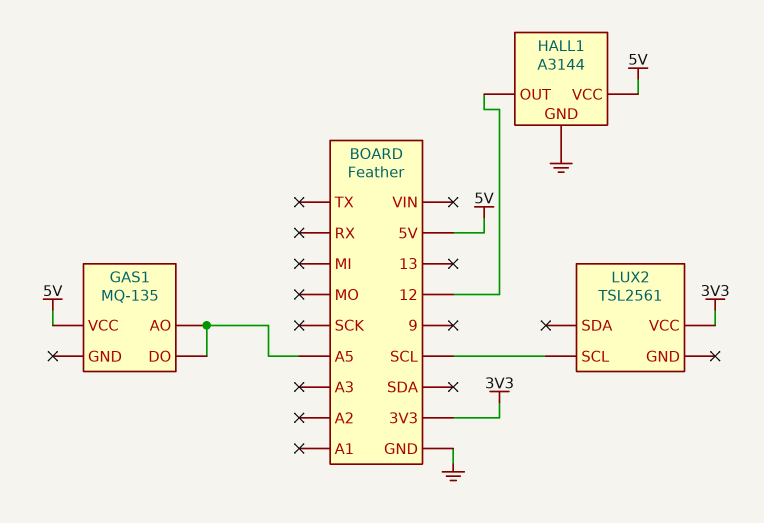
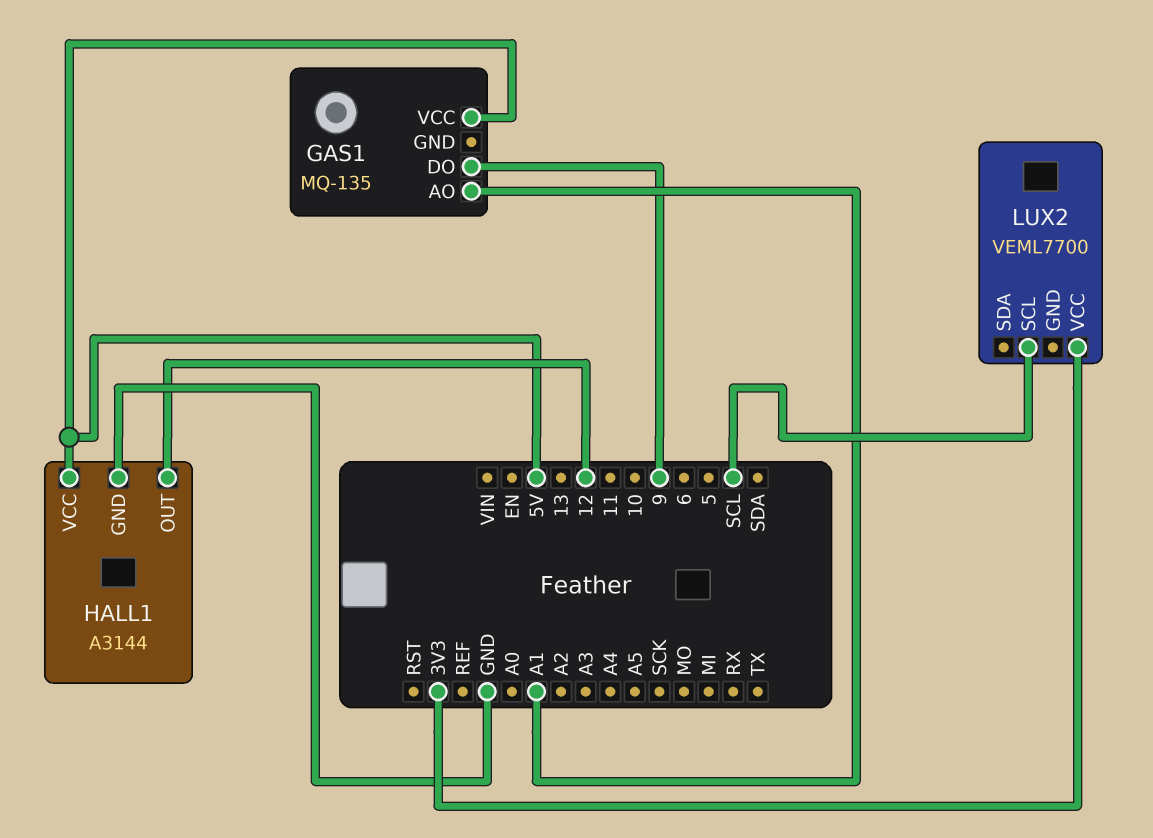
GAS1 pin AO: A5 -> A1
GAS1 pin DO: A5 -> 9
LUX2: TSL2561 -> VEML7700

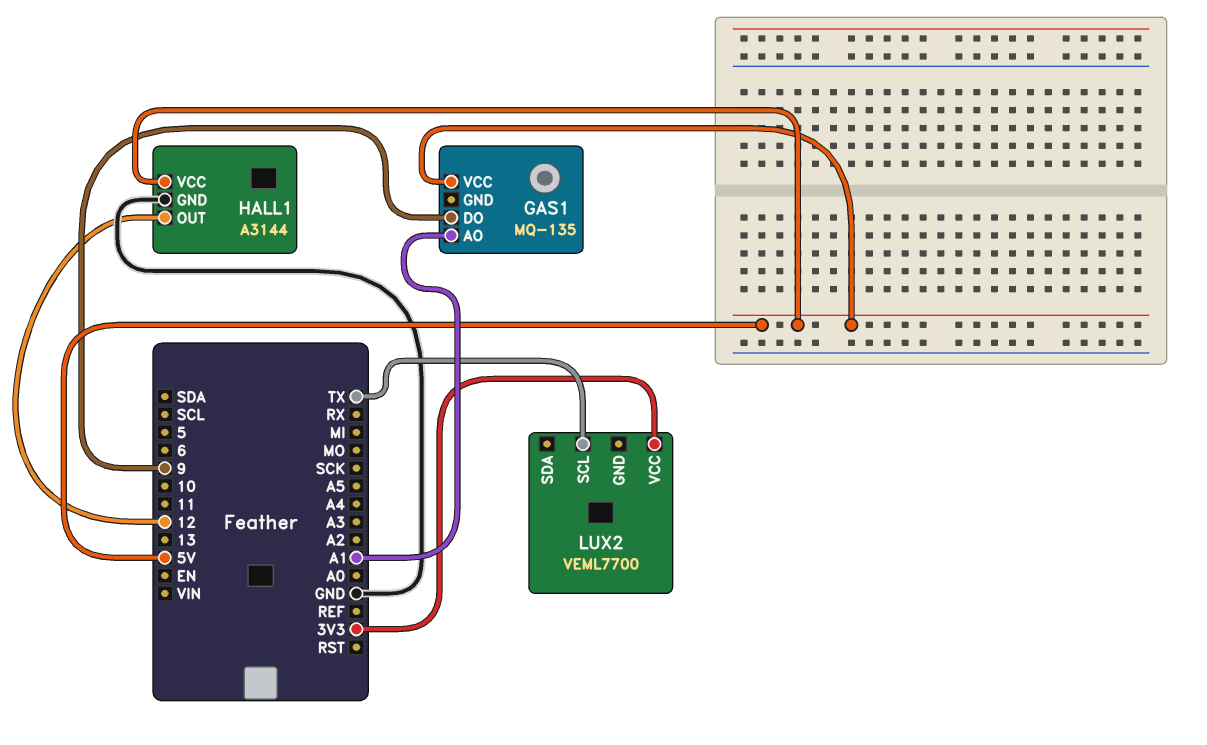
LUX2 pin SCL: SCL -> TX

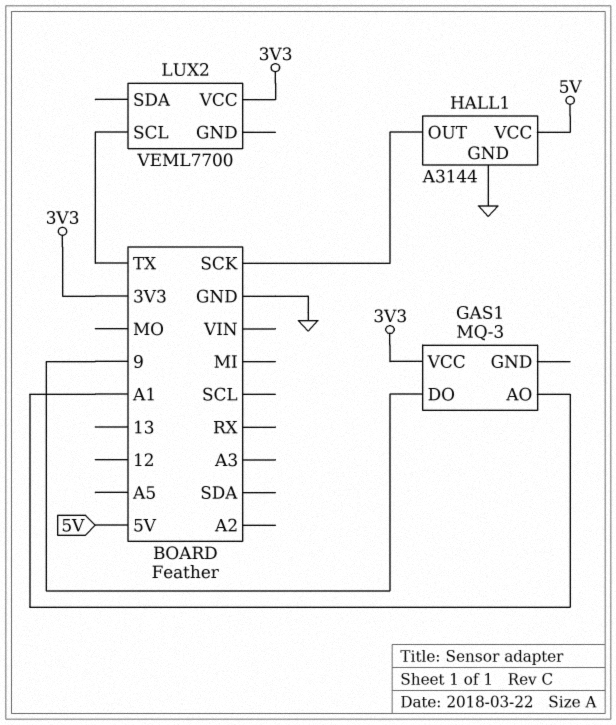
GAS1: MQ-135 -> MQ-3
GAS1 pin VCC: 5V -> 3V3
HALL1 pin OUT: 12 -> SCK

